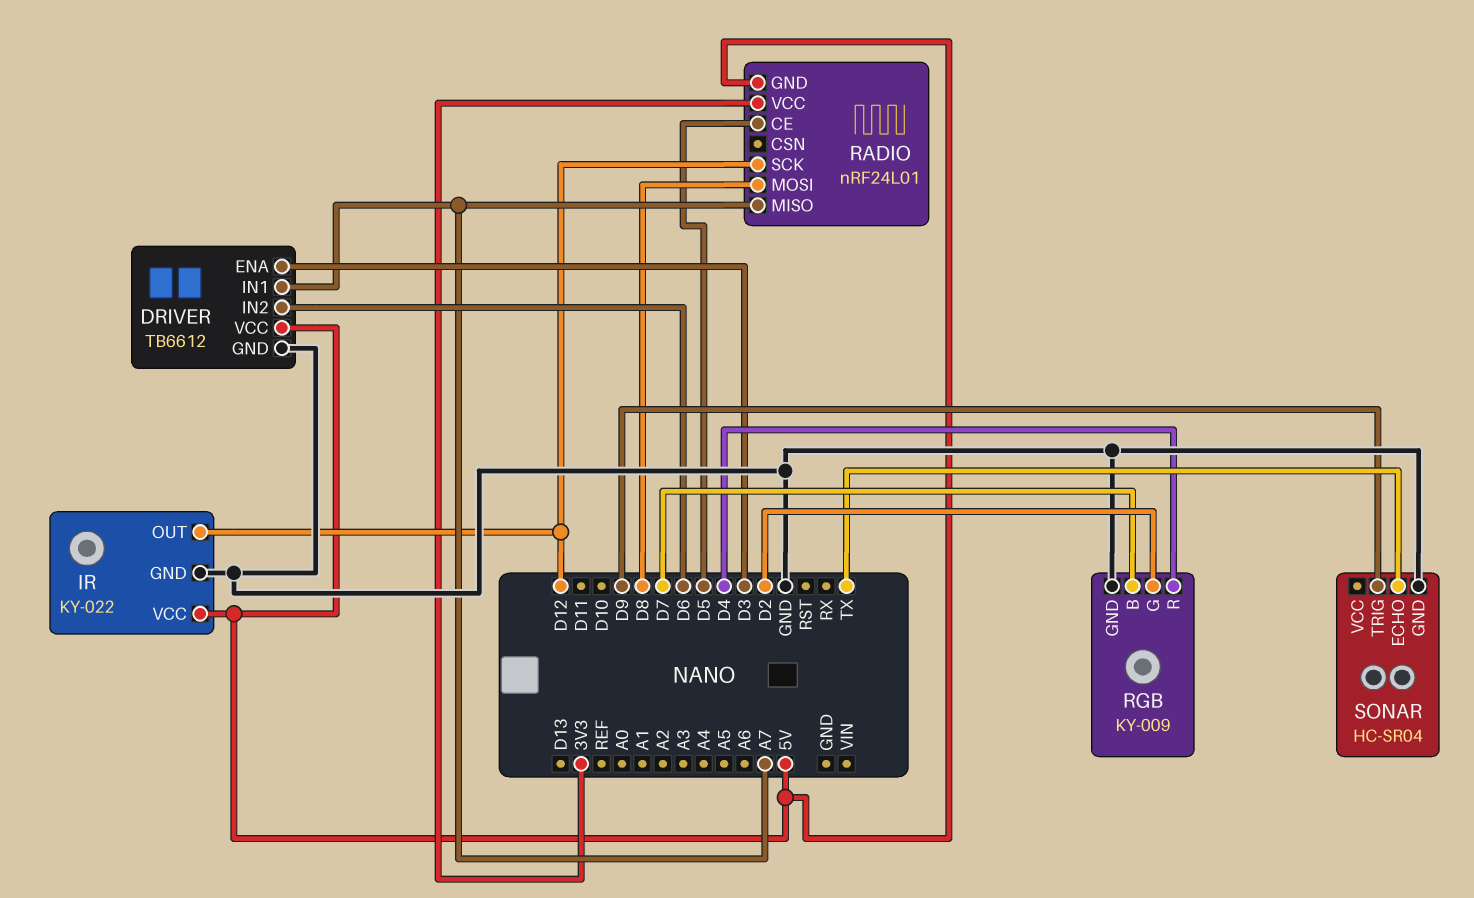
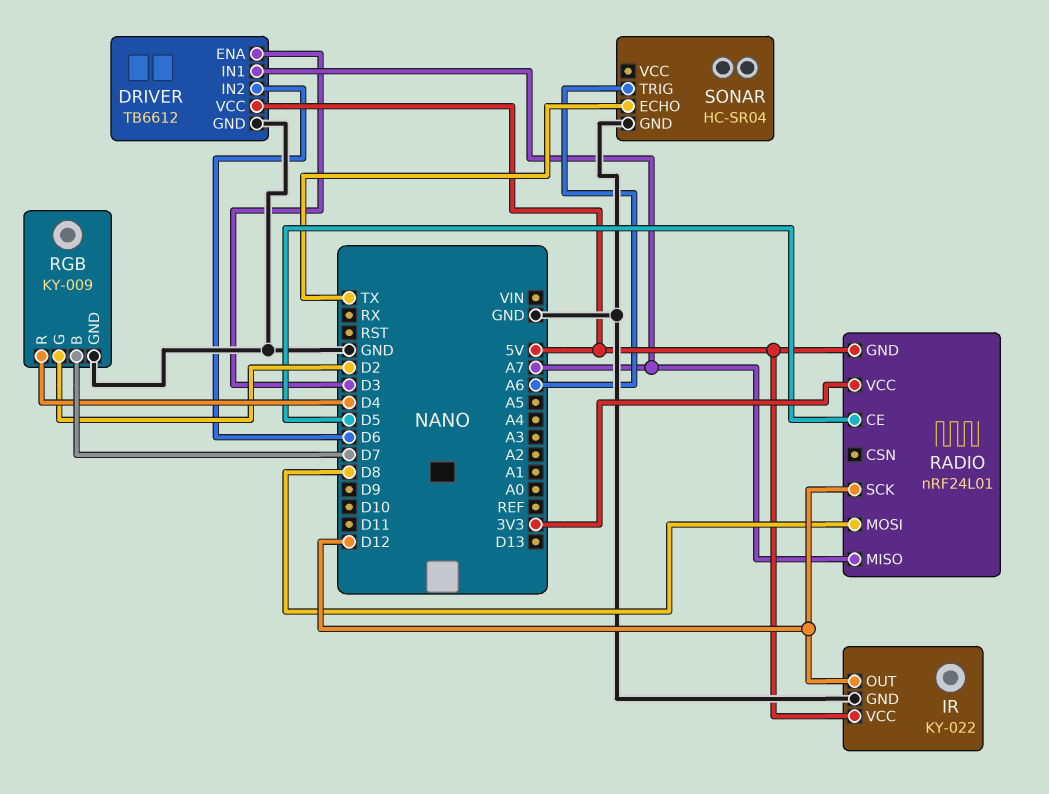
SONAR pin TRIG: D9 -> A6

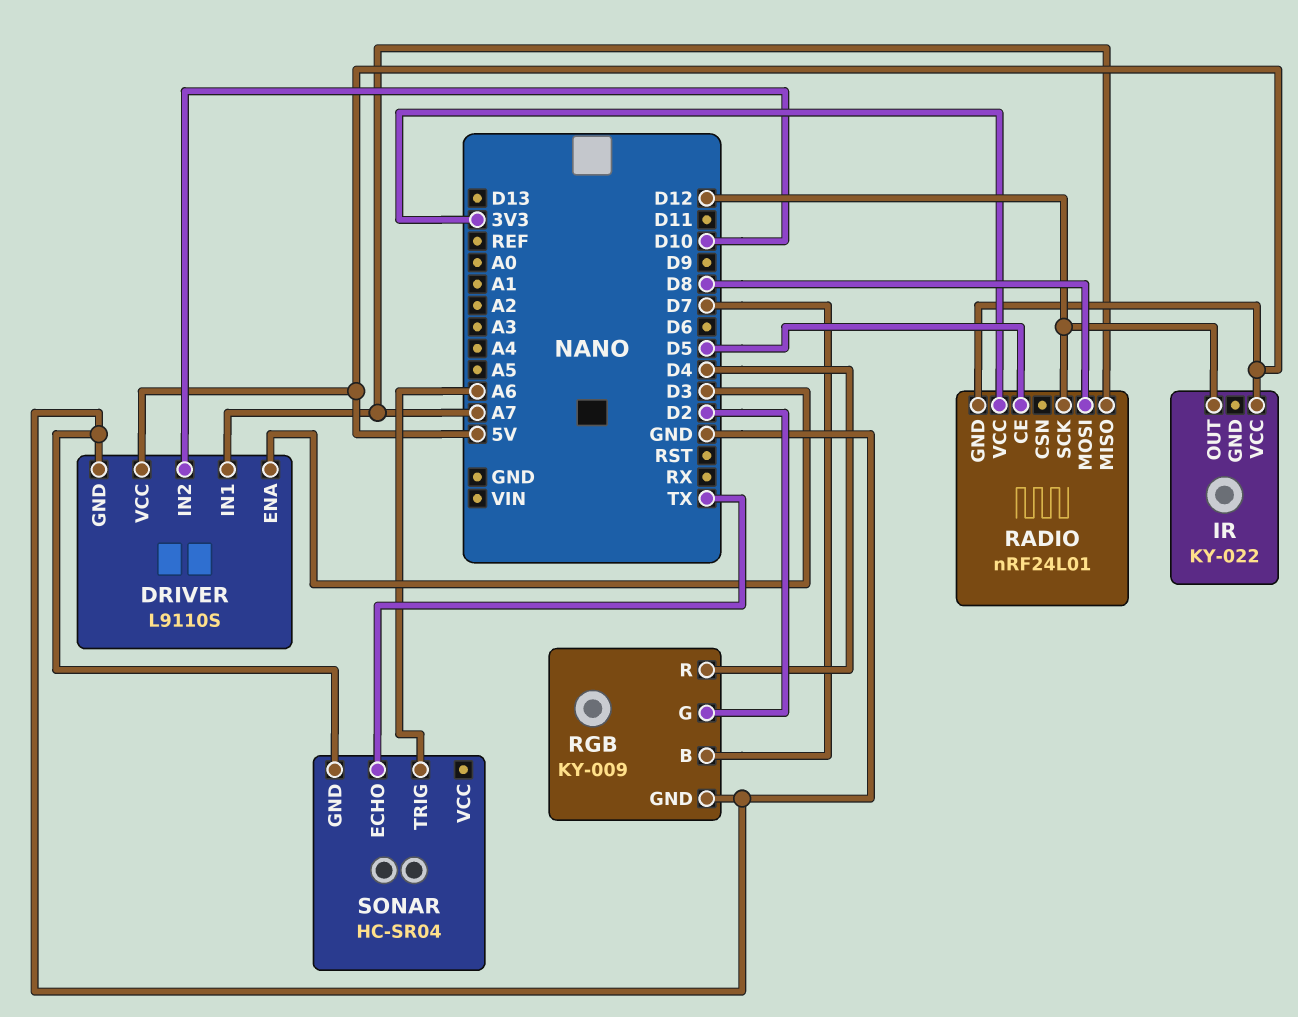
DRIVER: TB6612 -> L9110S
DRIVER pin IN2: D6 -> D10
IR pin GND: GND -> none

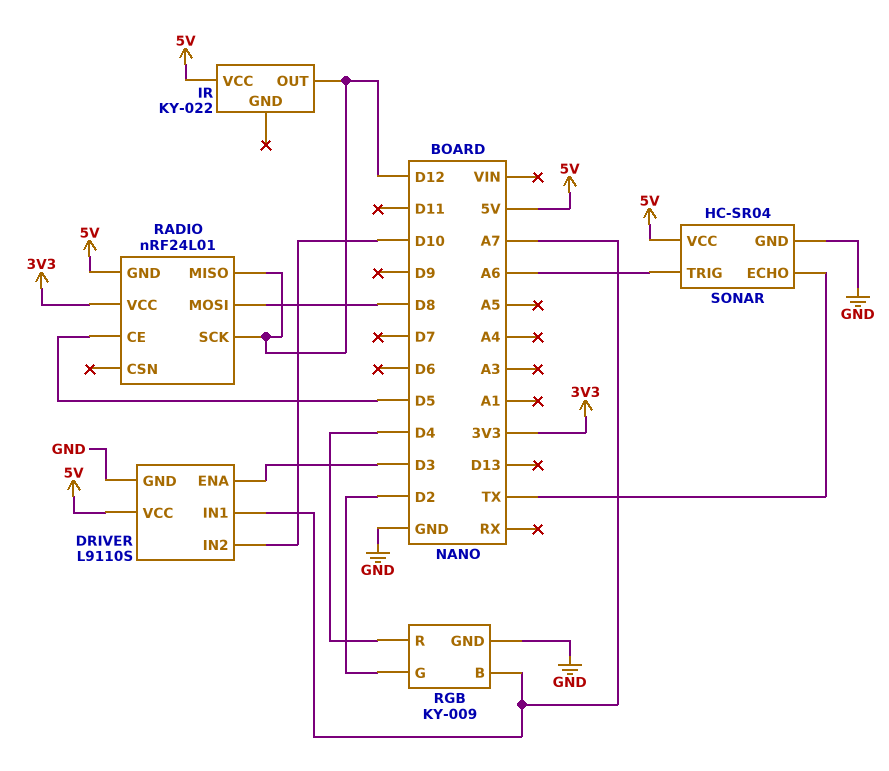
RADIO pin MISO: A7 -> D12
RGB pin B: D7 -> A7
SONAR pin VCC: none -> 5V

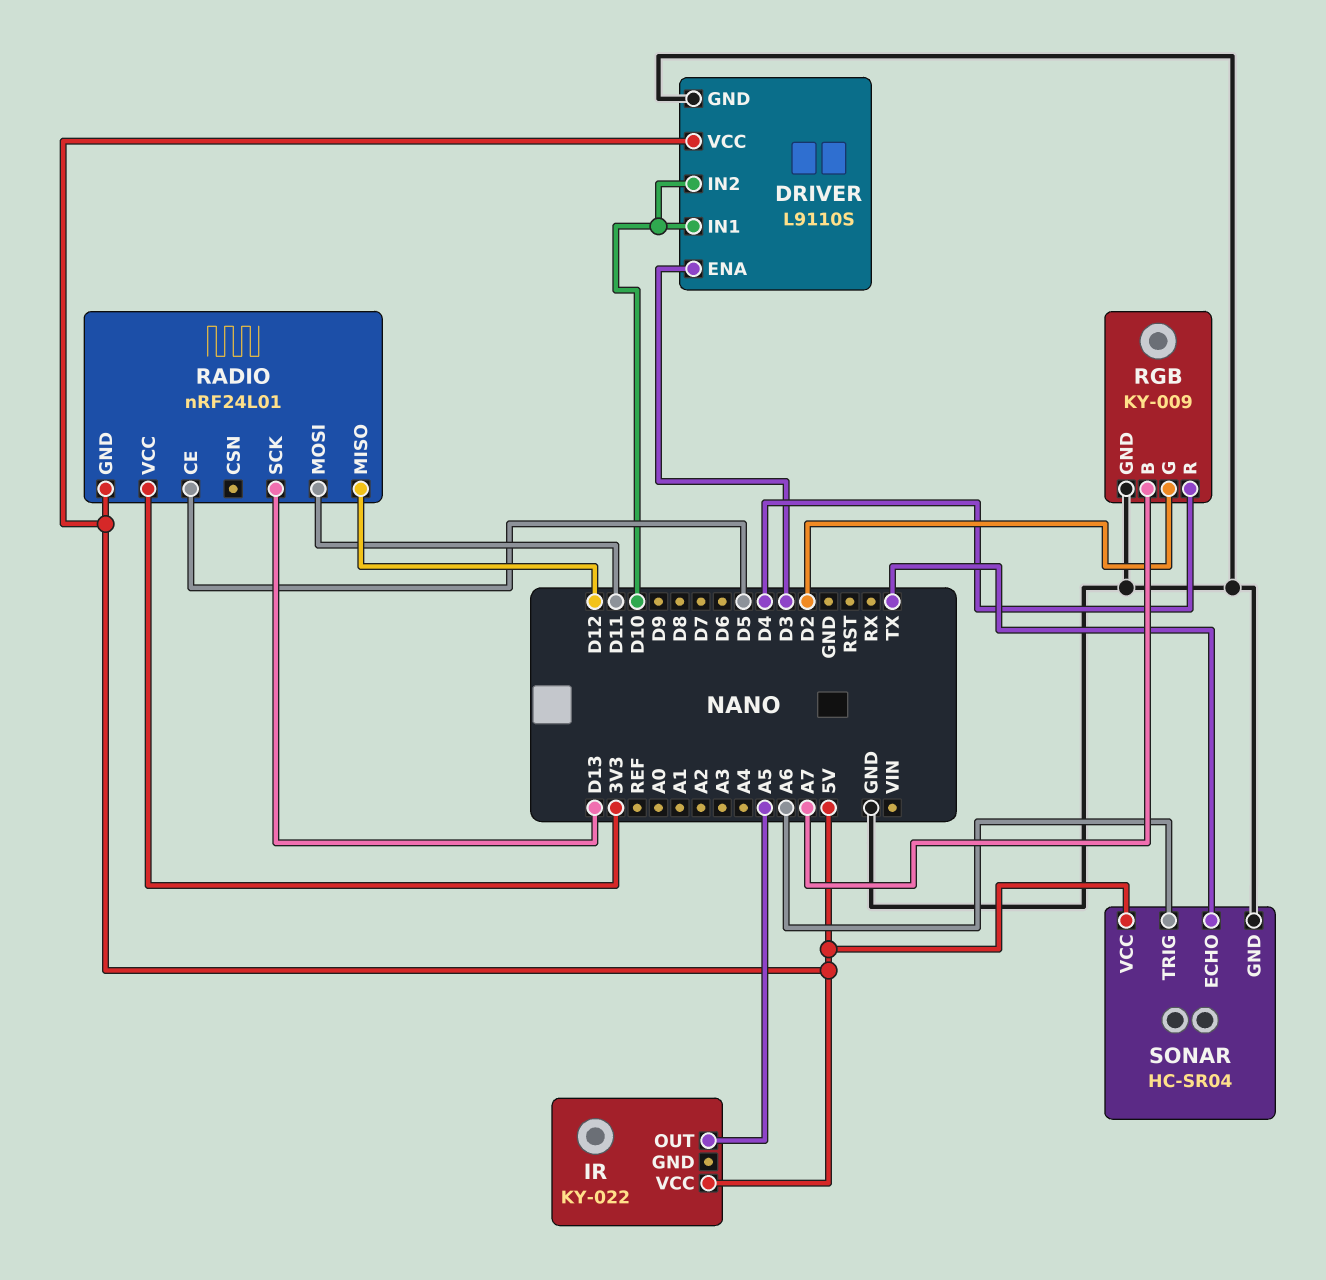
DRIVER pin IN1: A7 -> D10
IR pin OUT: D12 -> A5
RADIO pin MOSI: D8 -> D11
RADIO pin SCK: D12 -> D13

